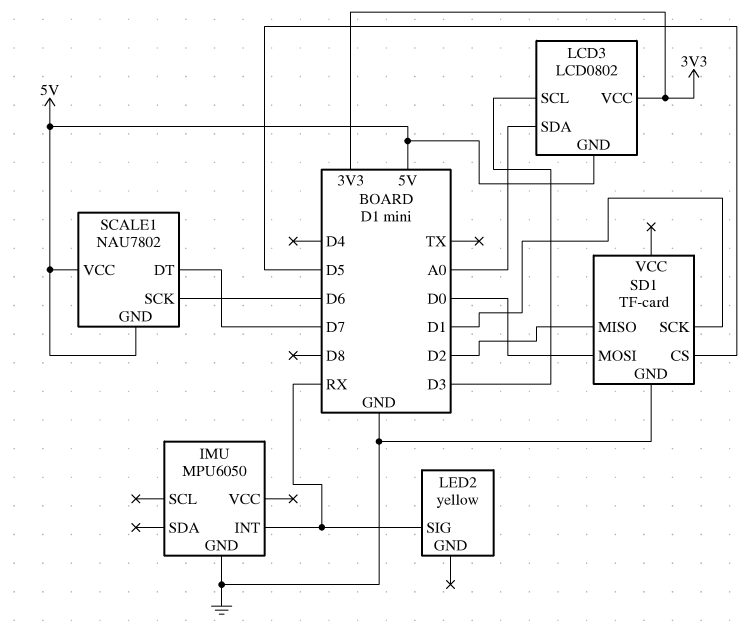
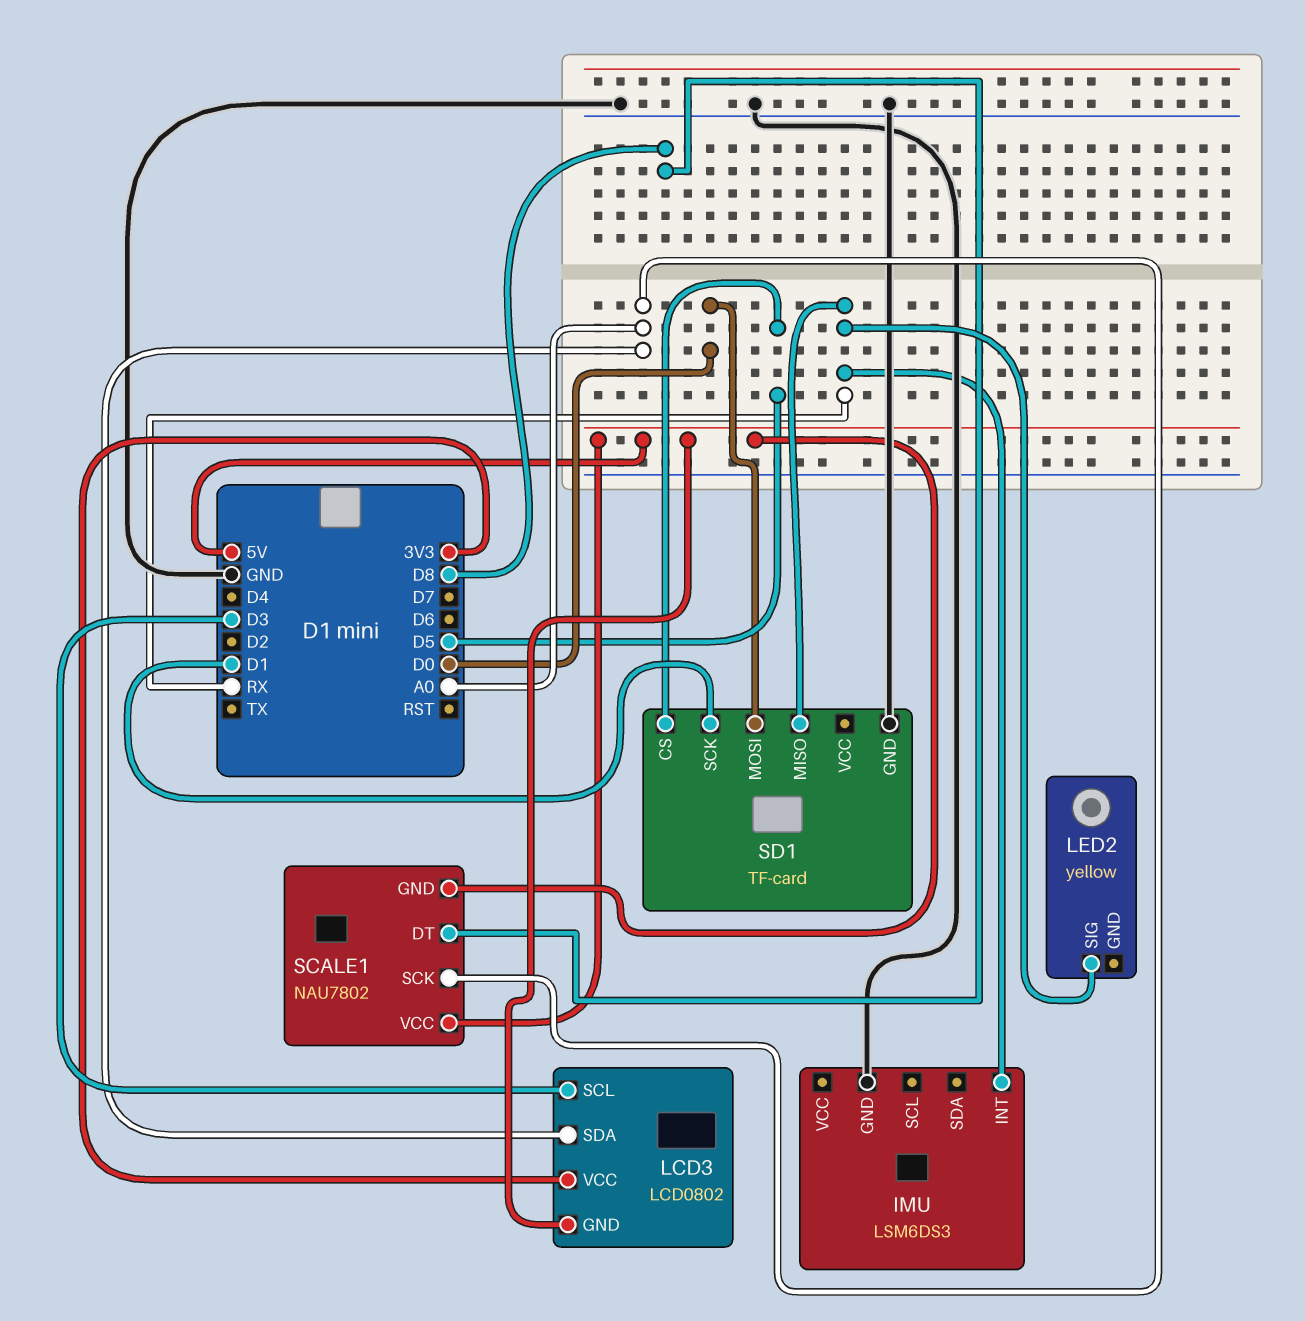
IMU: MPU6050 -> LSM6DS3
SCALE1 pin DT: D7 -> D8
SCALE1 pin SCK: D6 -> A0
SD1 pin MISO: D2 -> RX

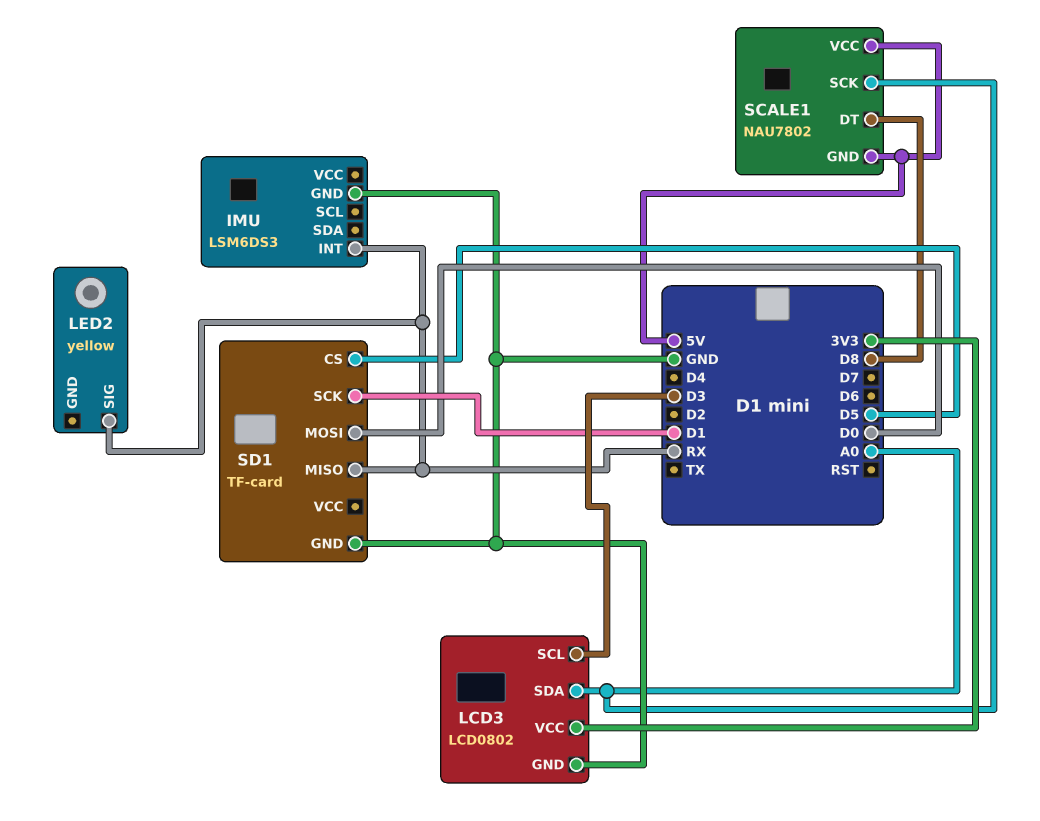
LCD3 pin GND: 5V -> GND

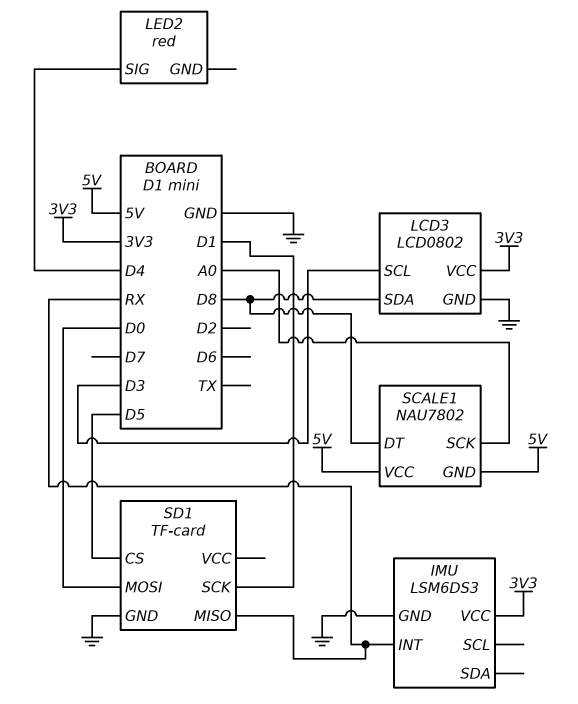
IMU pin VCC: none -> 3V3
LCD3 pin SDA: A0 -> D8
LED2: yellow -> red
LED2 pin SIG: RX -> D4

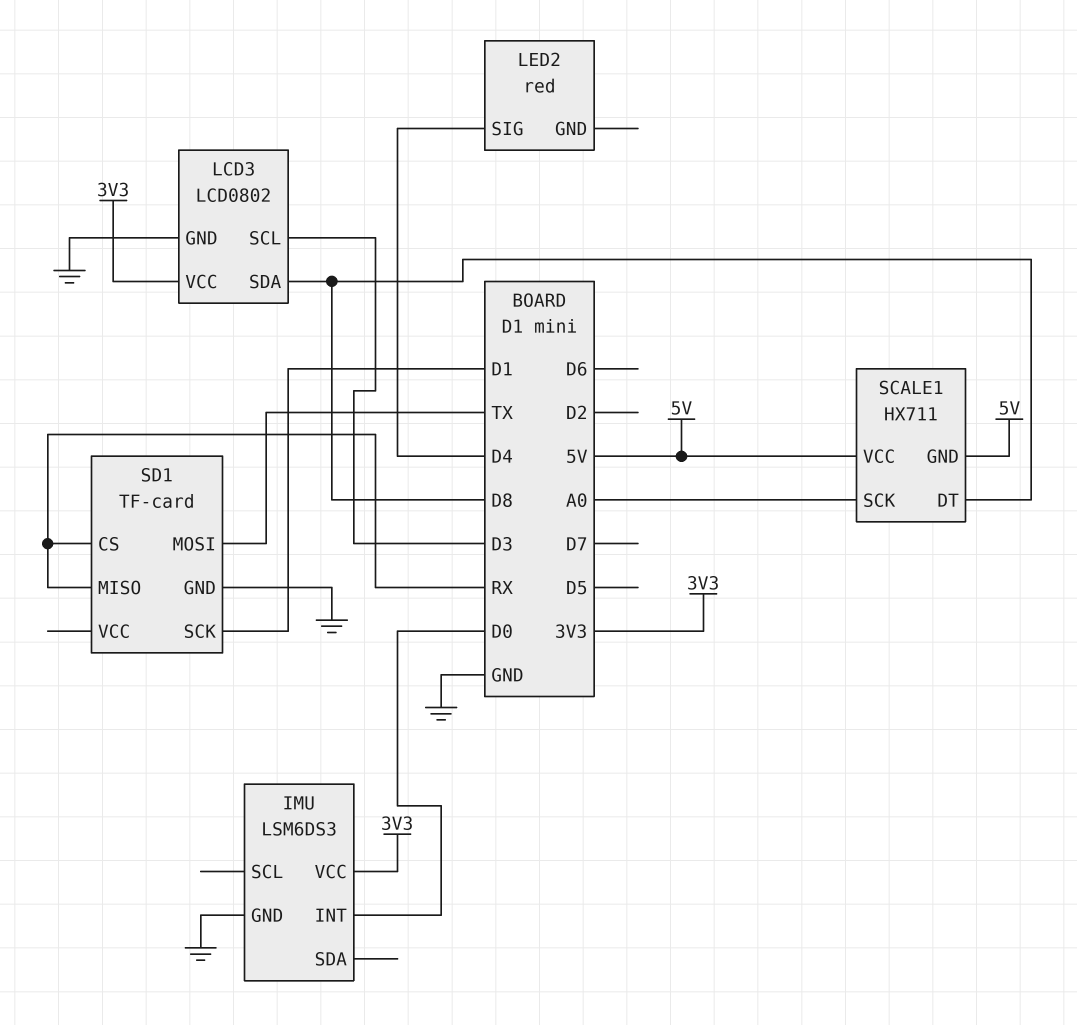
IMU pin INT: RX -> D0
SCALE1: NAU7802 -> HX711
SD1 pin CS: D5 -> RX
SD1 pin MOSI: D0 -> TX

